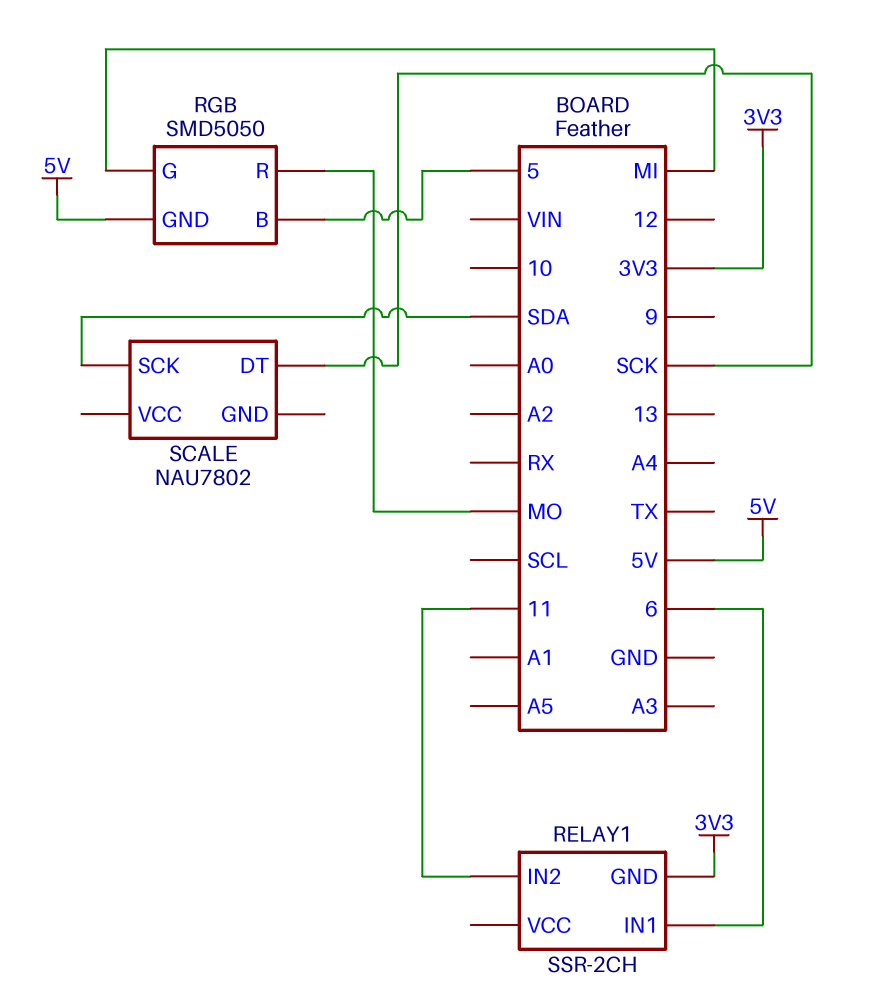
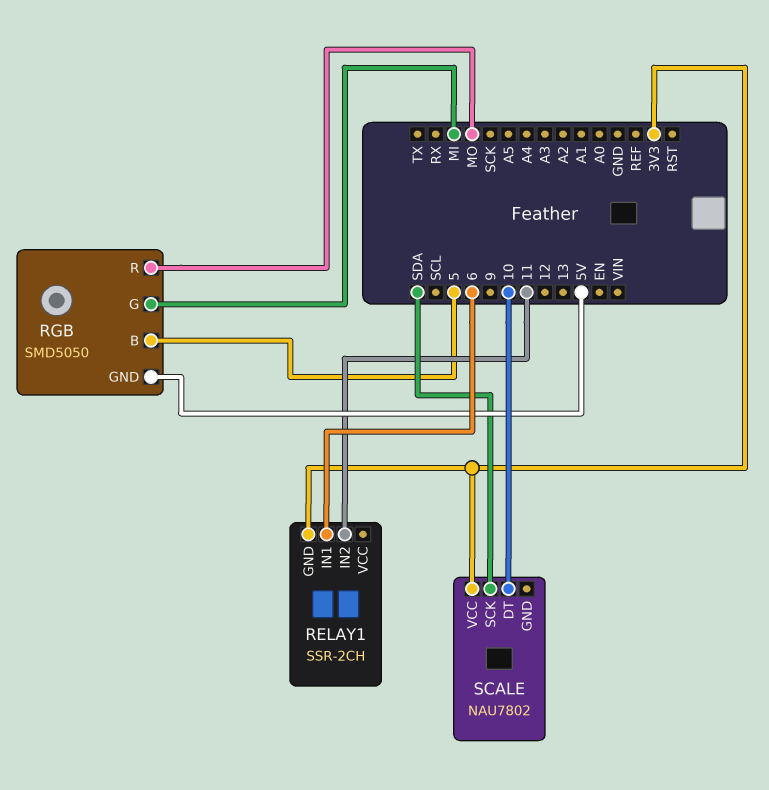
SCALE pin DT: SCK -> 10
SCALE pin VCC: none -> 3V3

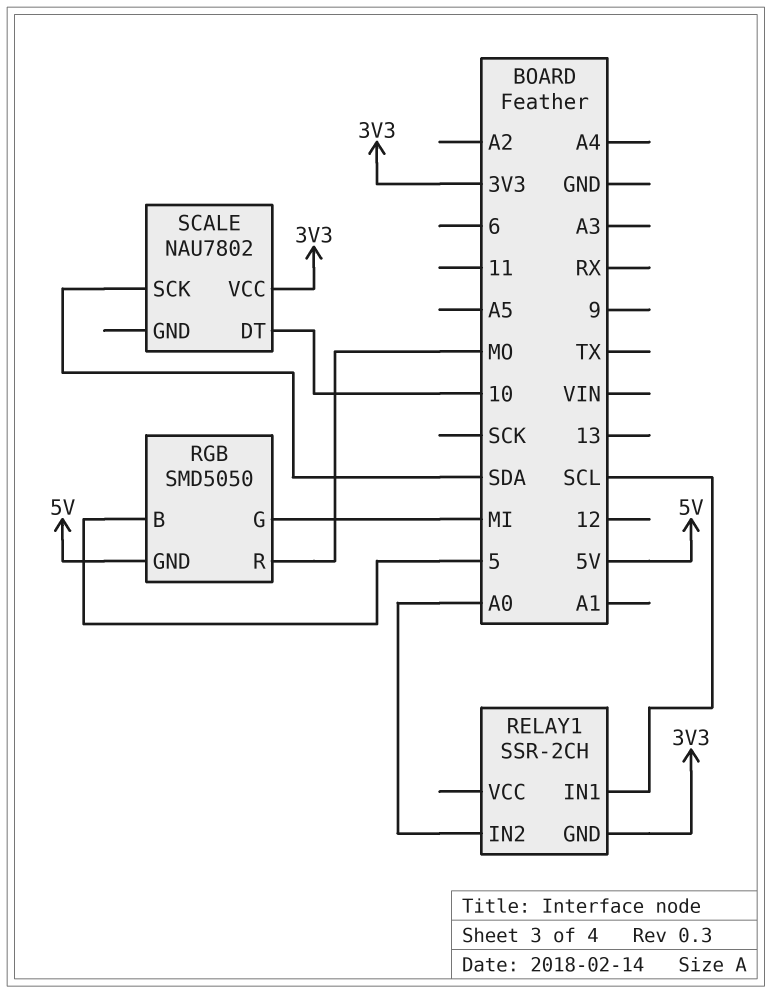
RELAY1 pin IN1: 6 -> SCL
RELAY1 pin IN2: 11 -> A0

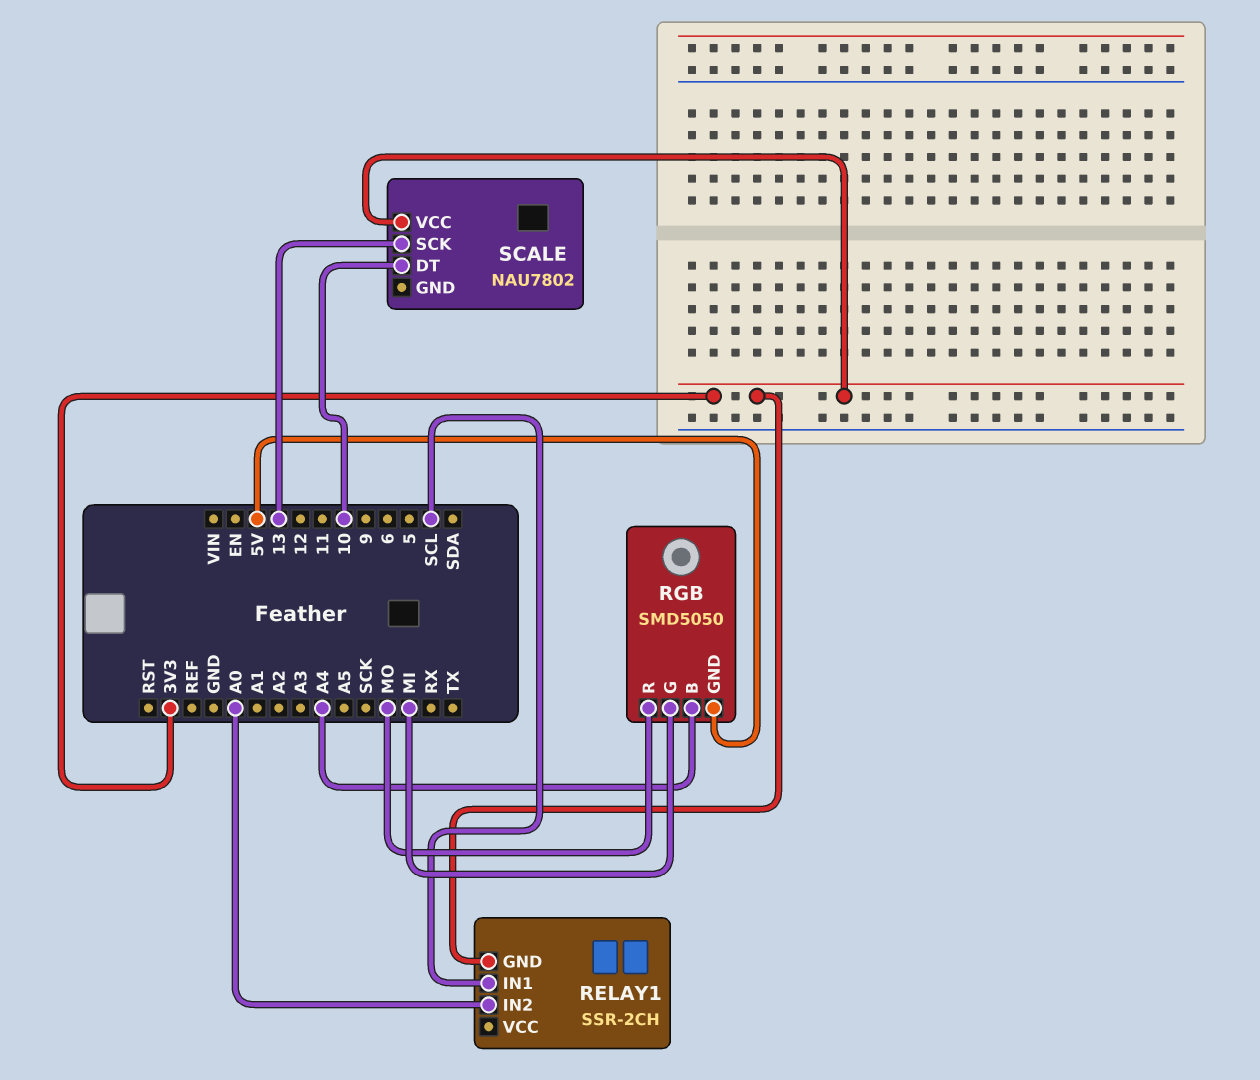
RGB pin B: 5 -> A4
SCALE pin SCK: SDA -> 13

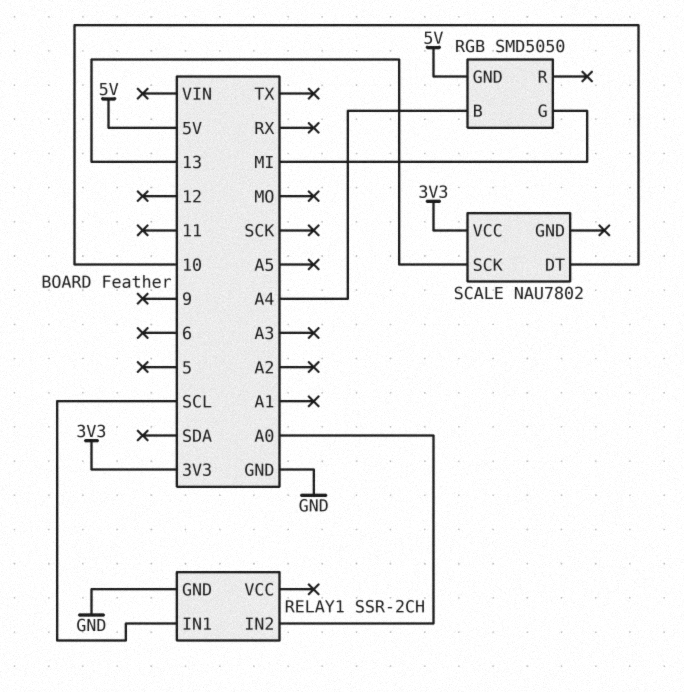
RELAY1 pin GND: 3V3 -> GND
RGB pin R: MO -> none

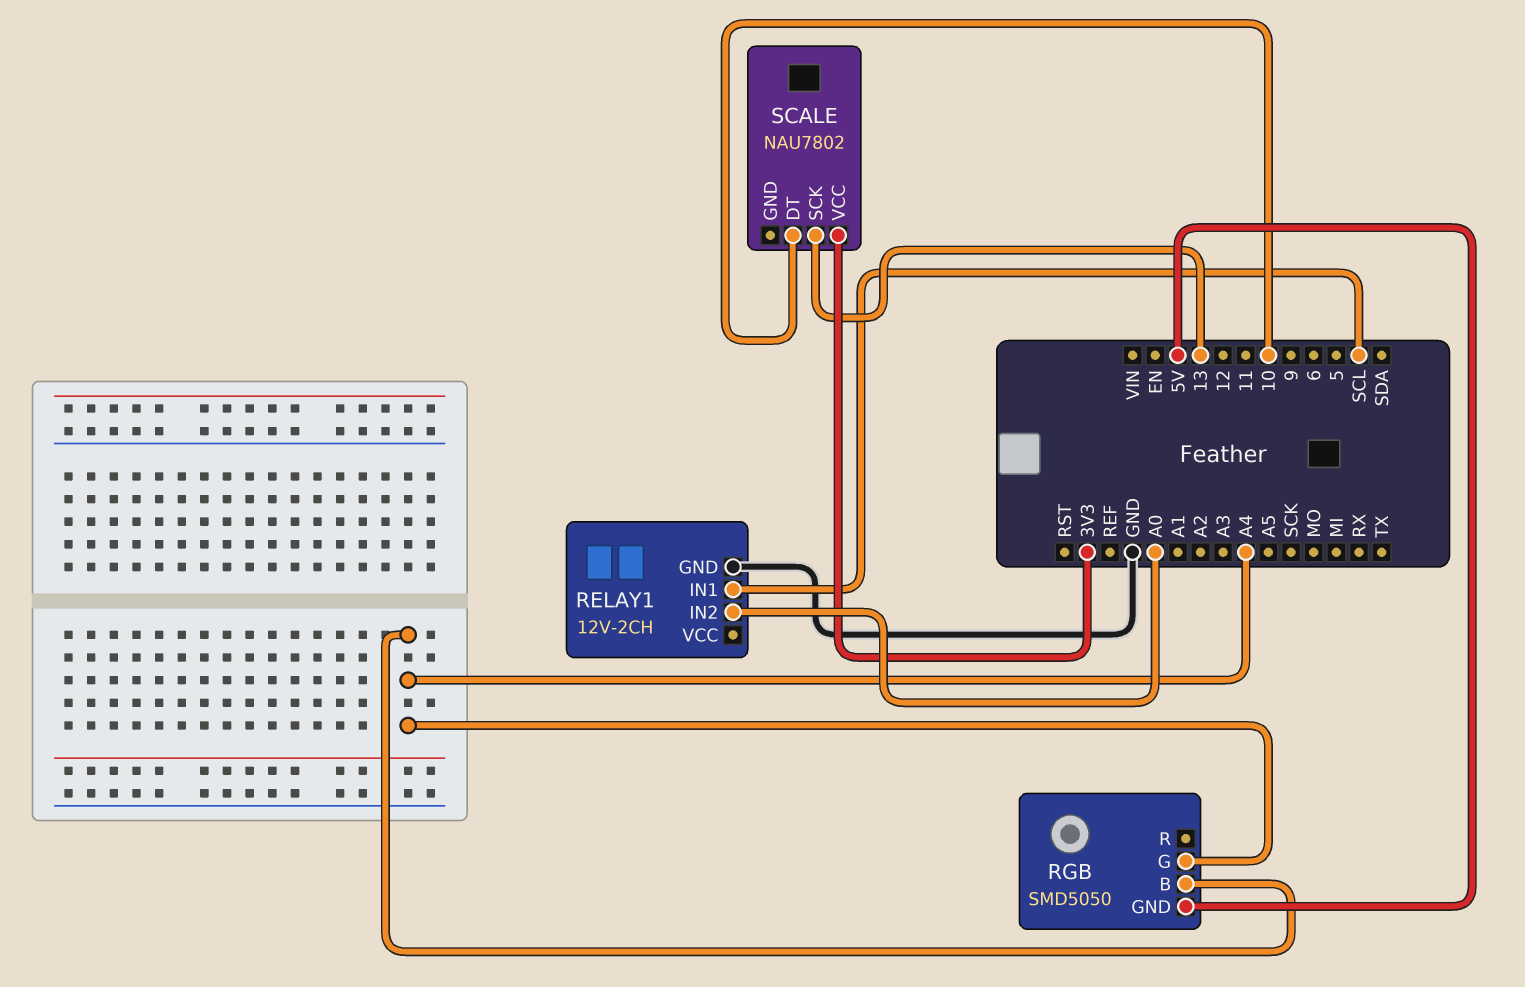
RELAY1: SSR-2CH -> 12V-2CH
RGB pin G: MI -> A4

